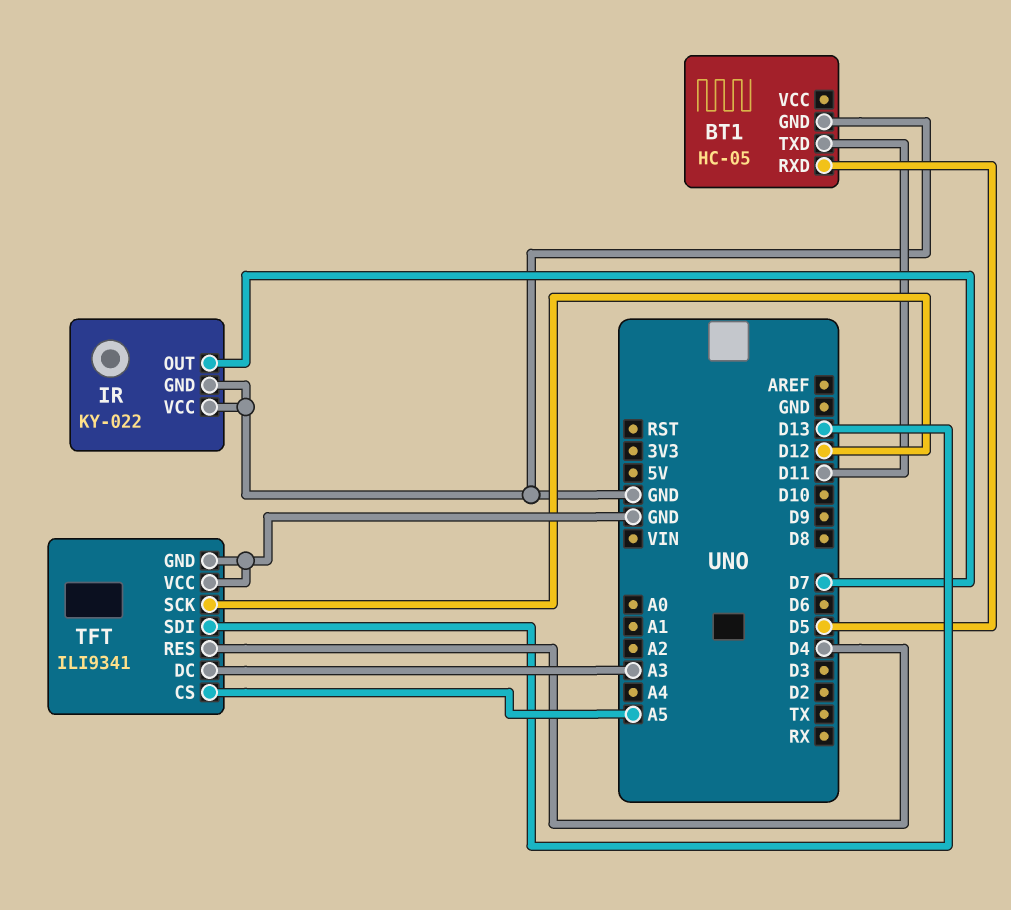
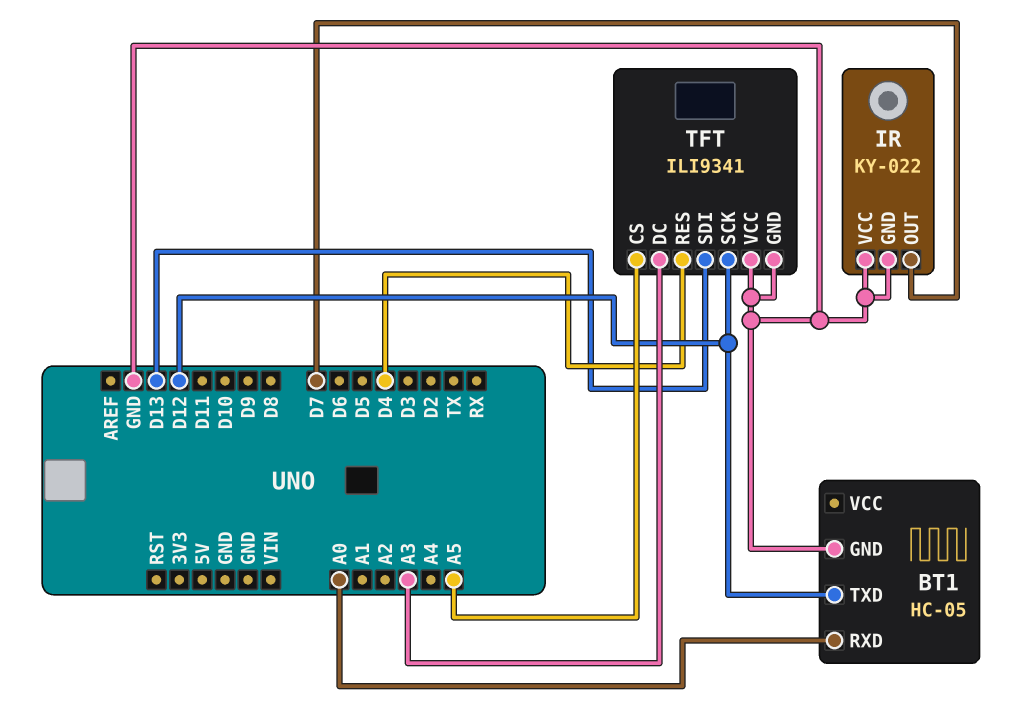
BT1 pin RXD: D5 -> A0
BT1 pin TXD: D11 -> D12

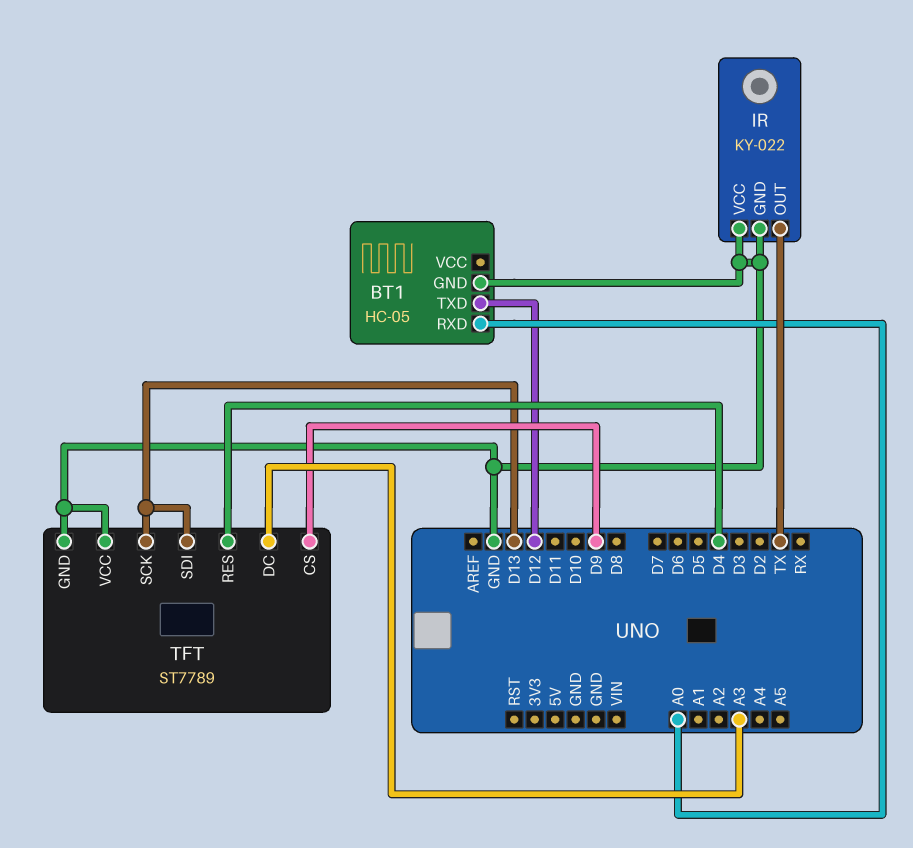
IR pin OUT: D7 -> TX
TFT: ILI9341 -> ST7789
TFT pin CS: A5 -> D9
TFT pin SCK: D12 -> D13

